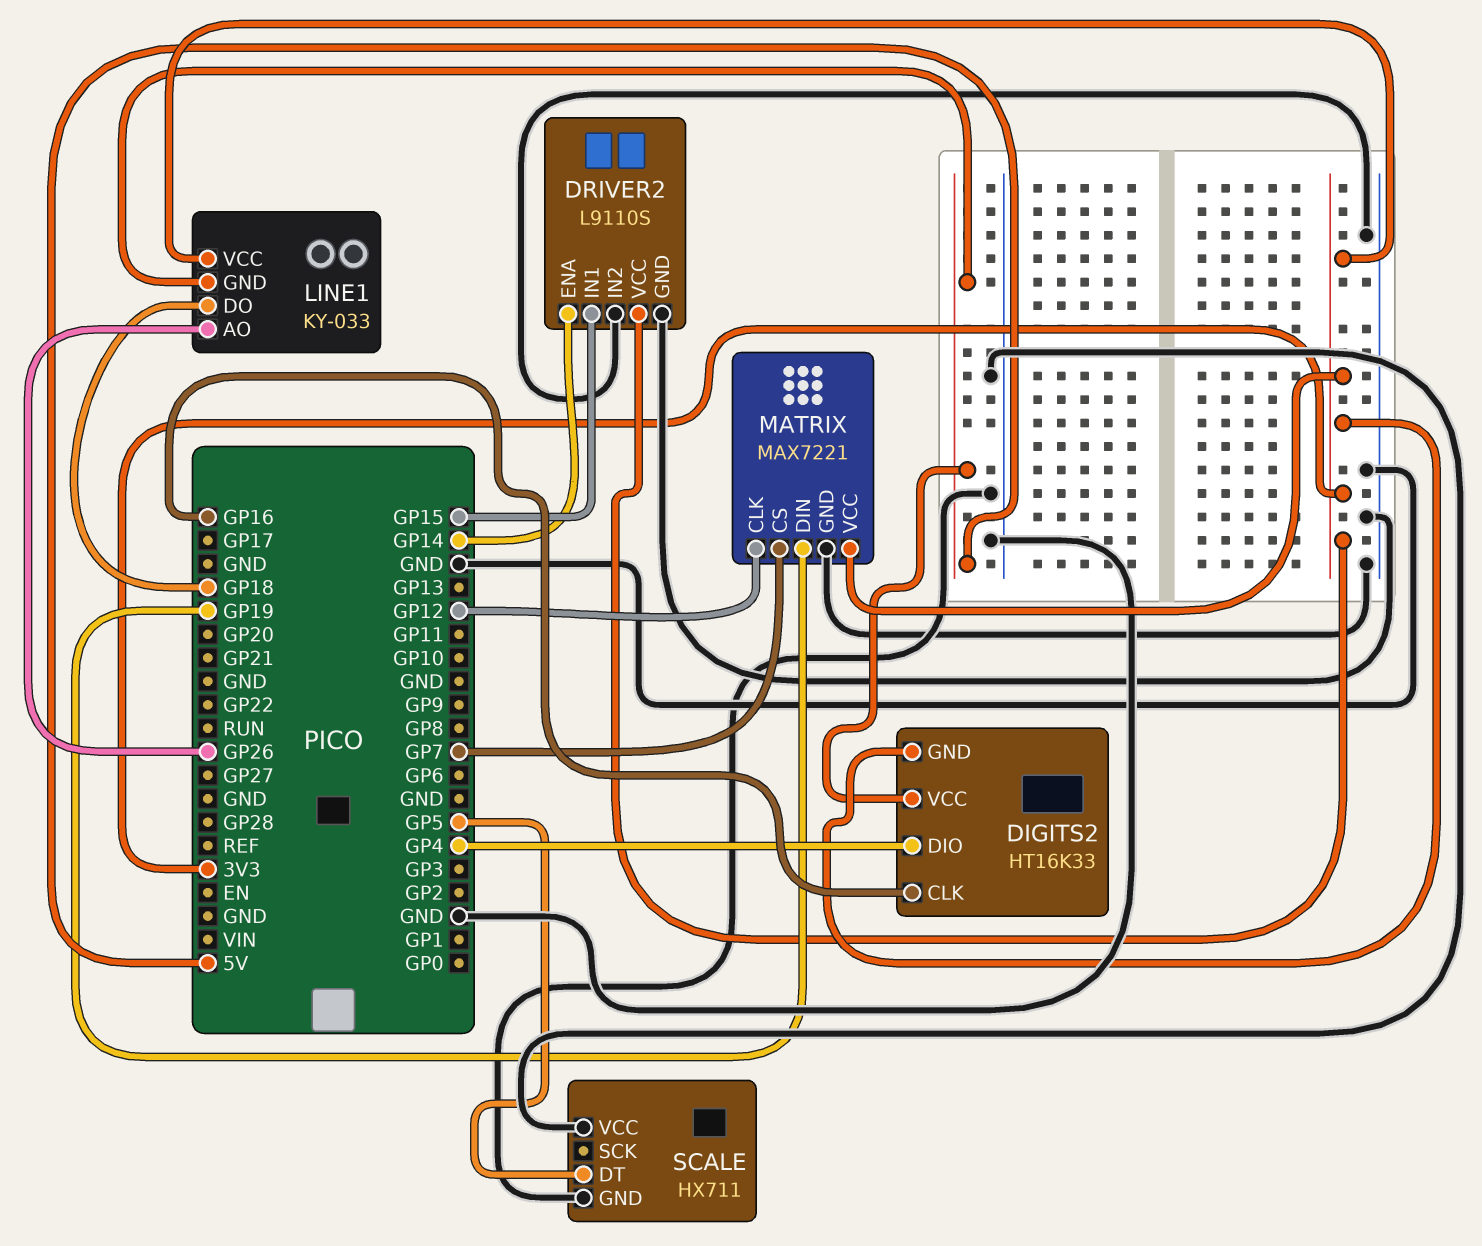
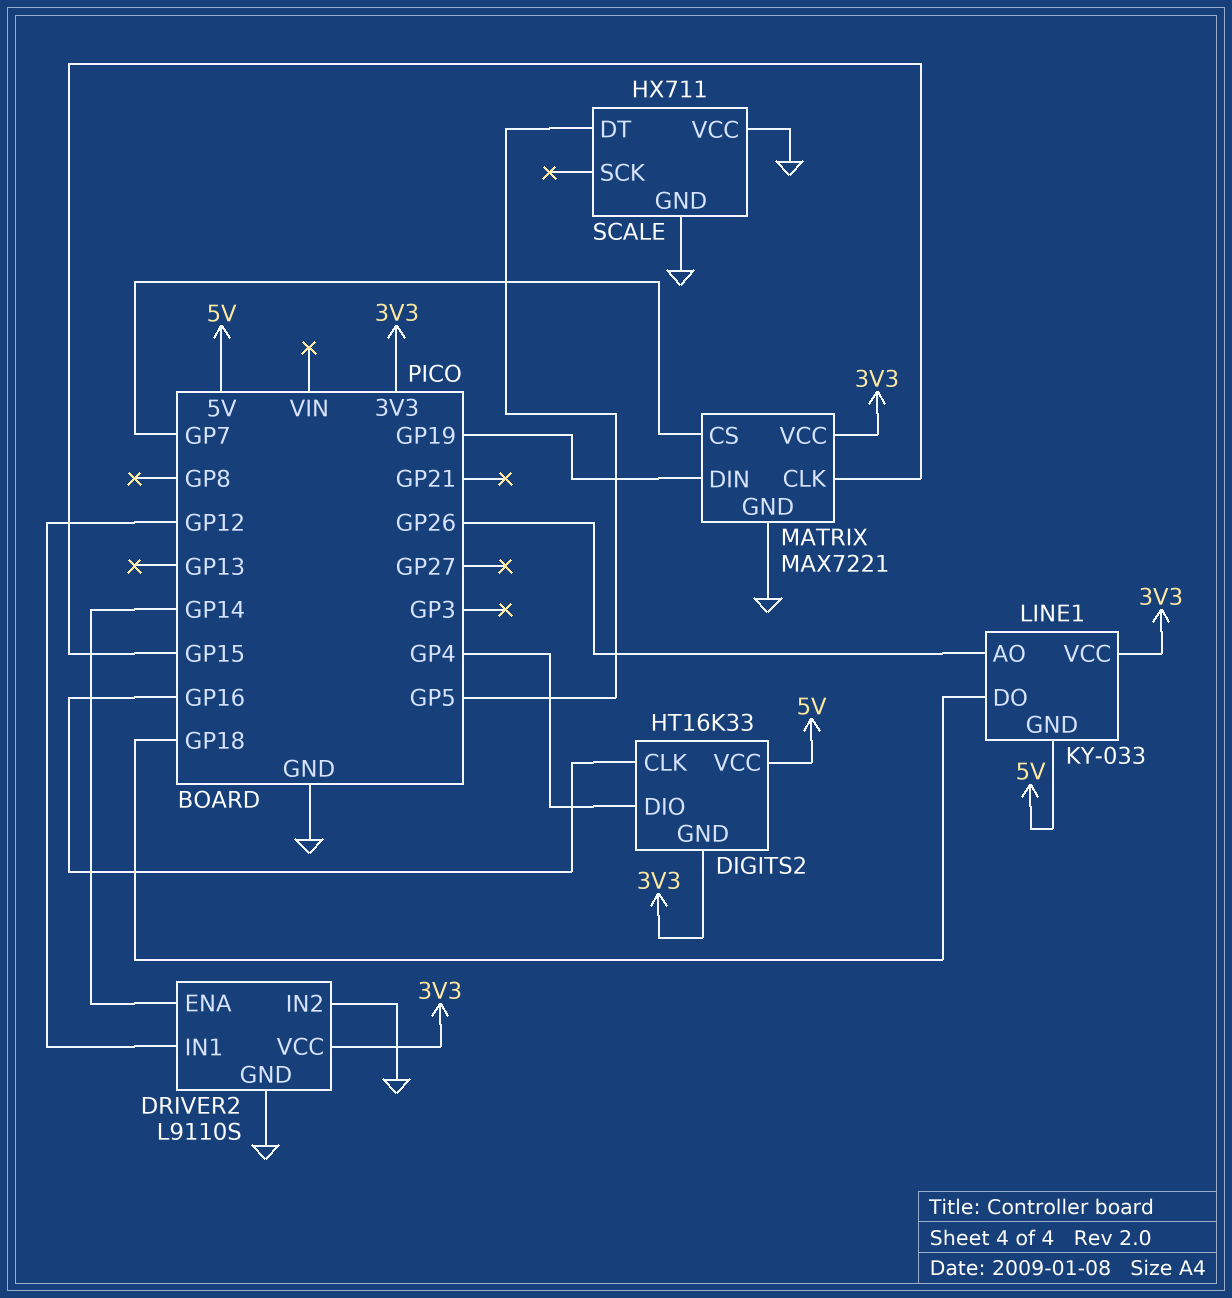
DRIVER2 pin IN1: GP15 -> GP12
MATRIX pin CLK: GP12 -> GP15

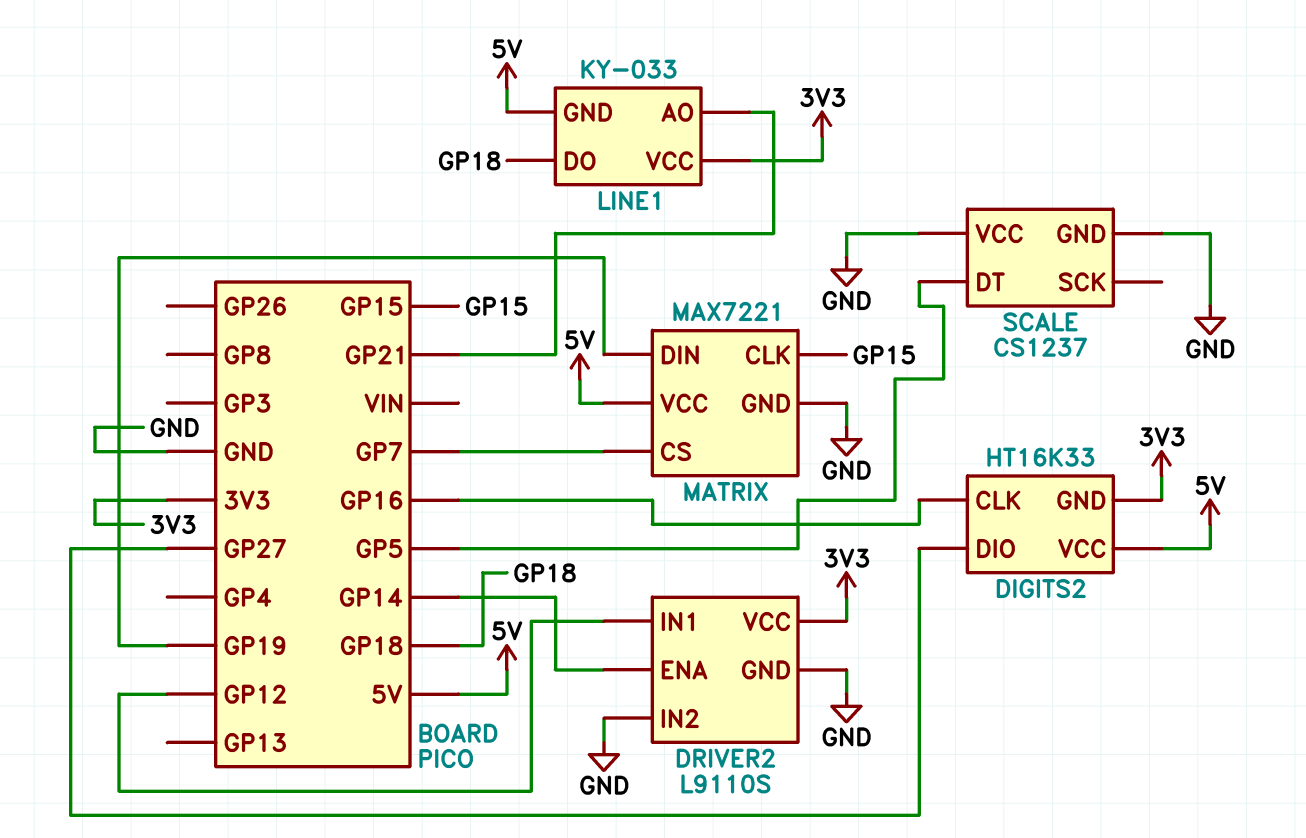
DIGITS2 pin DIO: GP4 -> GP27
LINE1 pin AO: GP26 -> GP21
MATRIX pin VCC: 3V3 -> 5V
SCALE: HX711 -> CS1237

